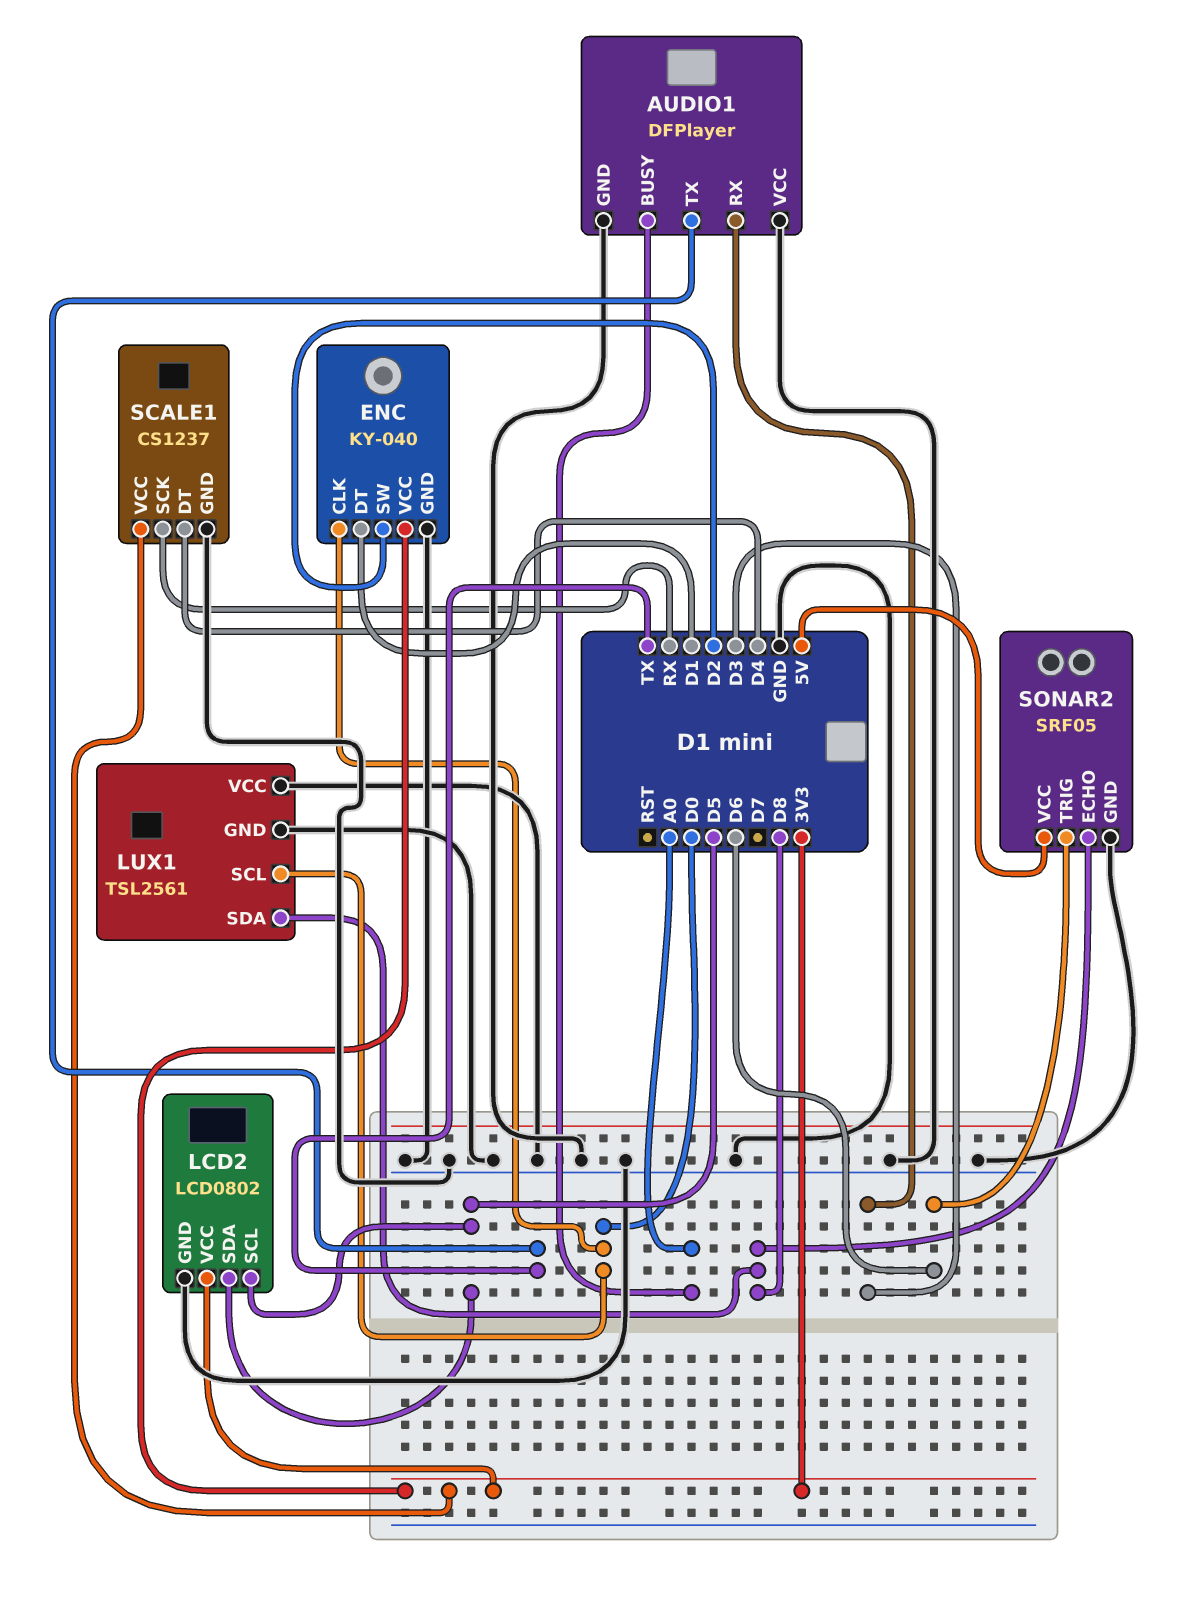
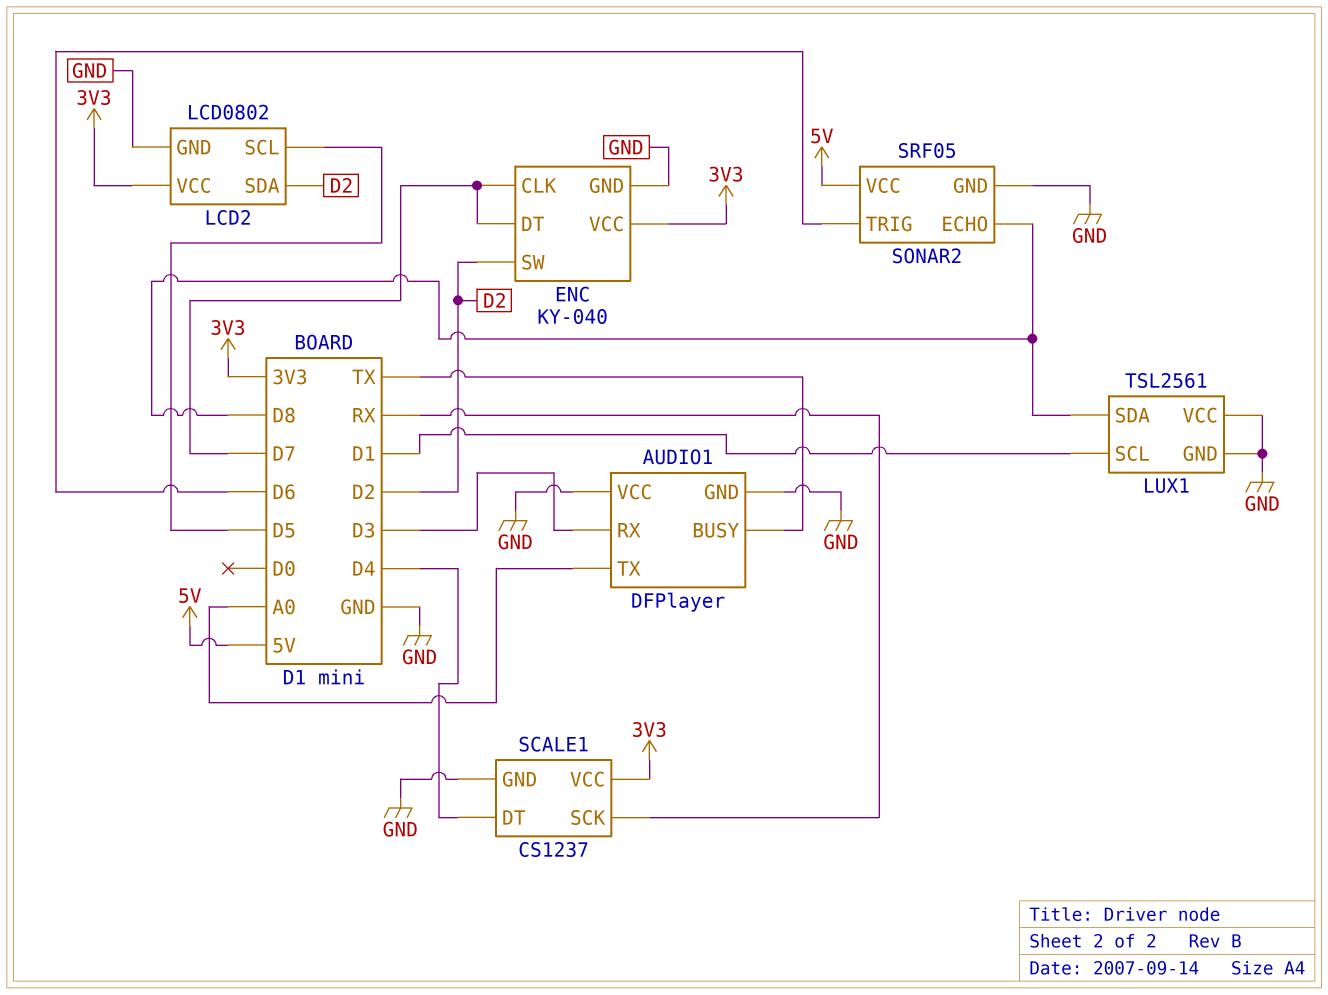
AUDIO1 pin BUSY: A0 -> TX
AUDIO1 pin TX: TX -> A0
ENC pin CLK: D0 -> D7
ENC pin DT: D1 -> D7
LCD2 pin SDA: D5 -> D2
LUX1 pin SCL: D0 -> D1

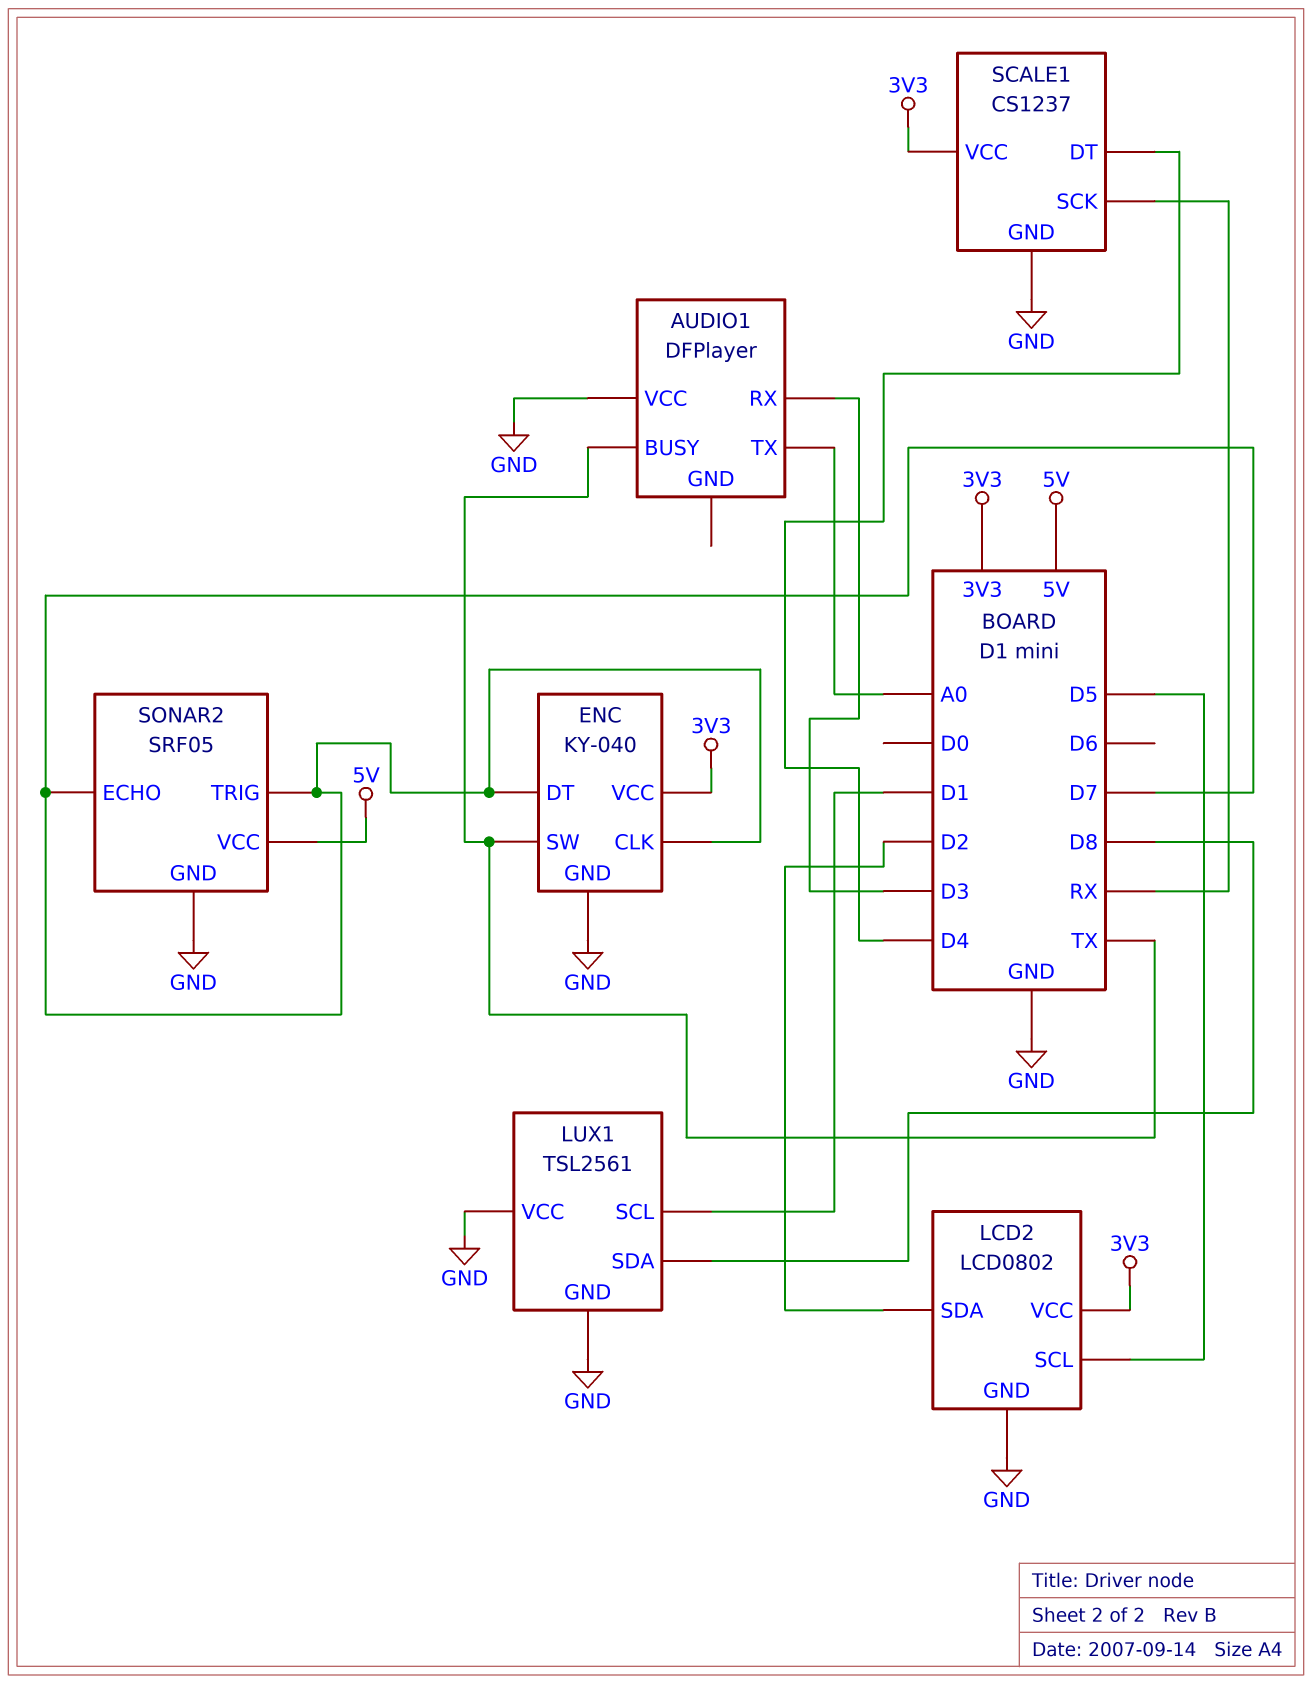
AUDIO1 pin GND: GND -> none
ENC pin SW: D2 -> TX
SONAR2 pin ECHO: D8 -> D7
SONAR2 pin TRIG: D6 -> D7

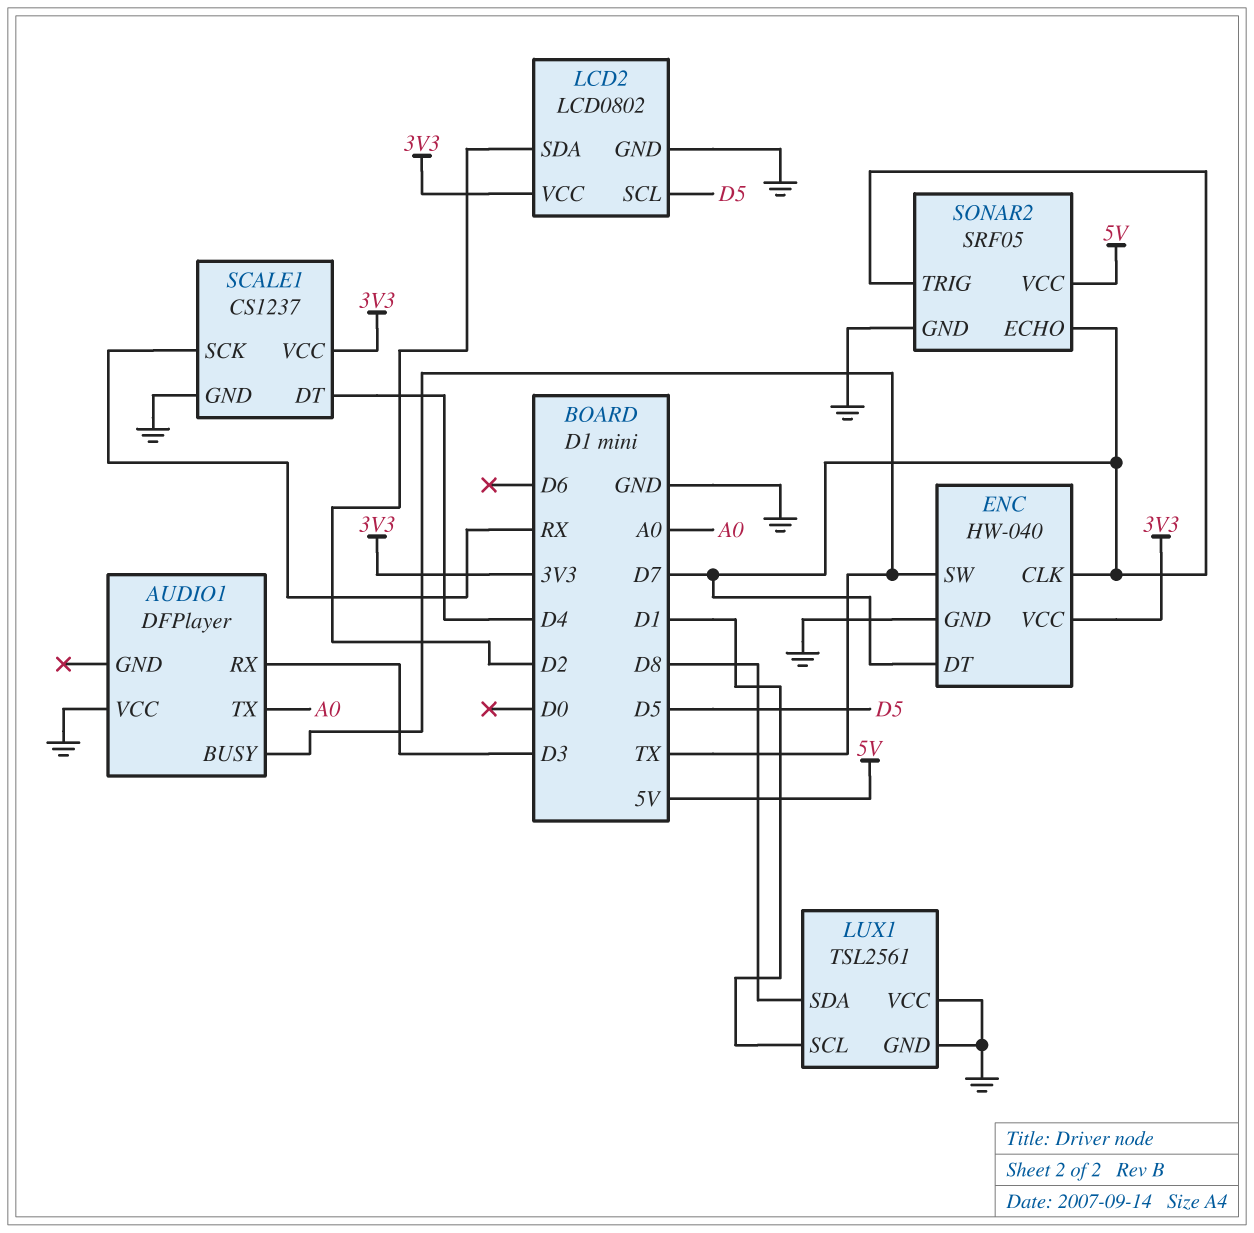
ENC: KY-040 -> HW-040

